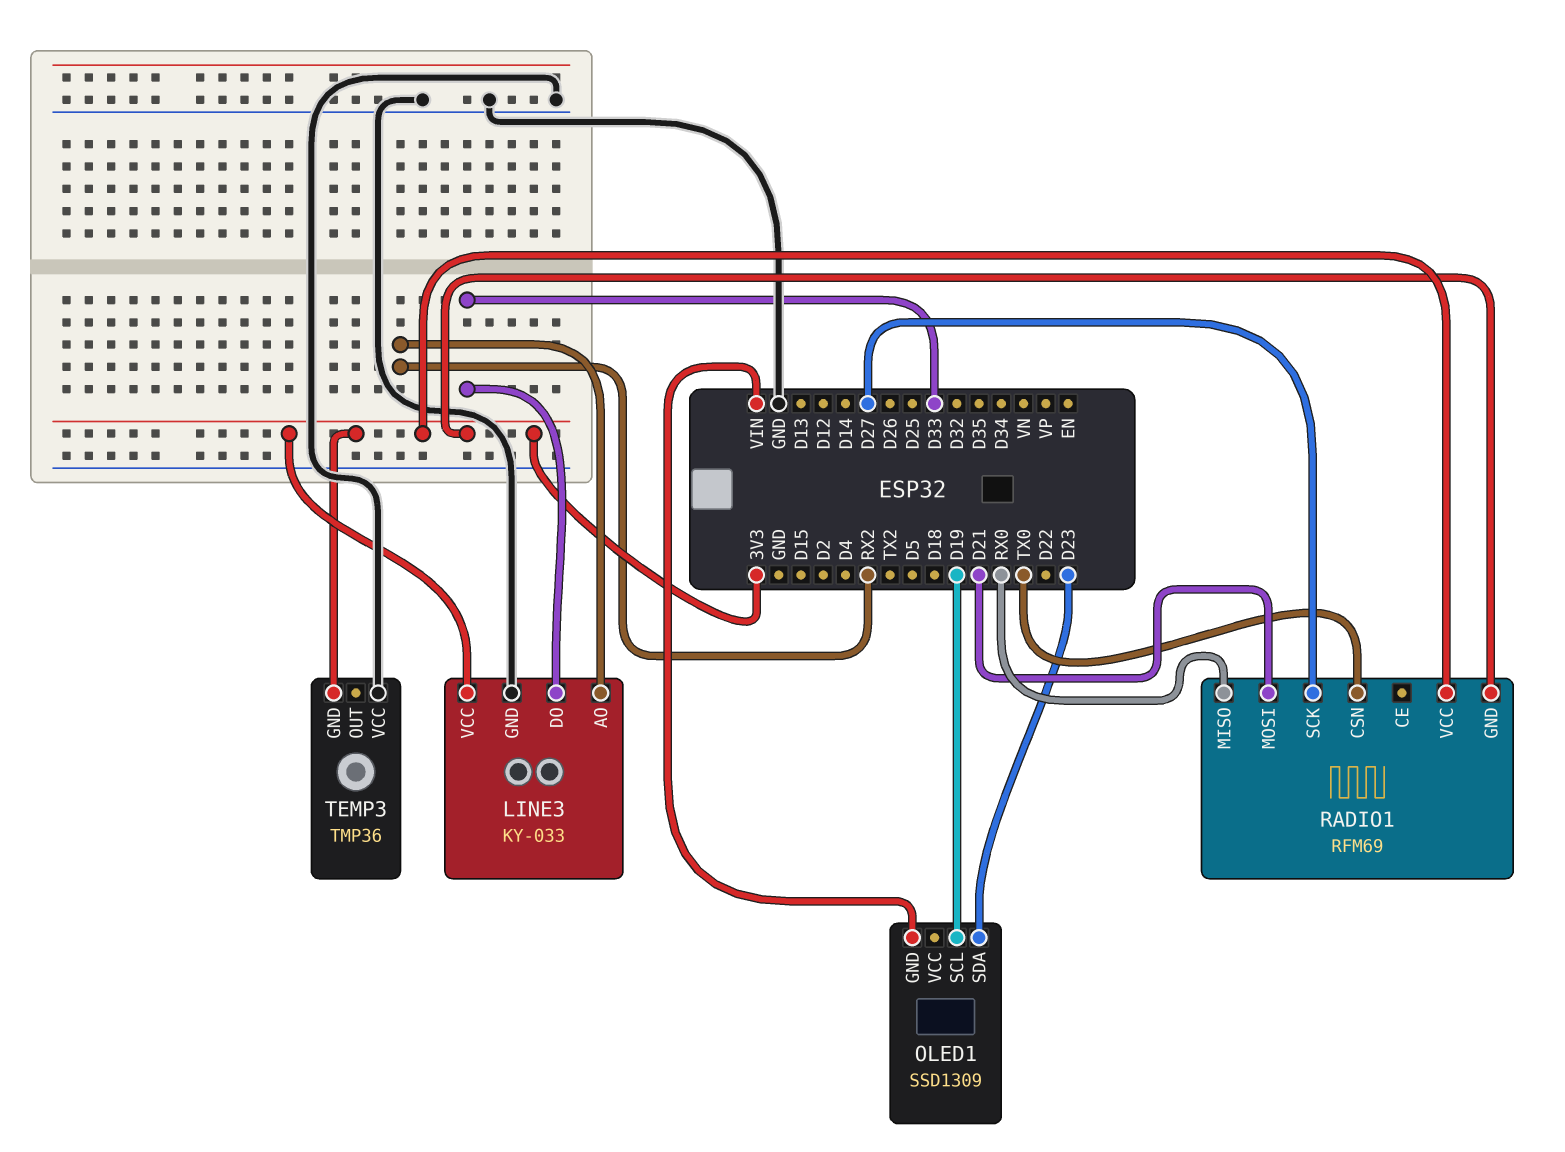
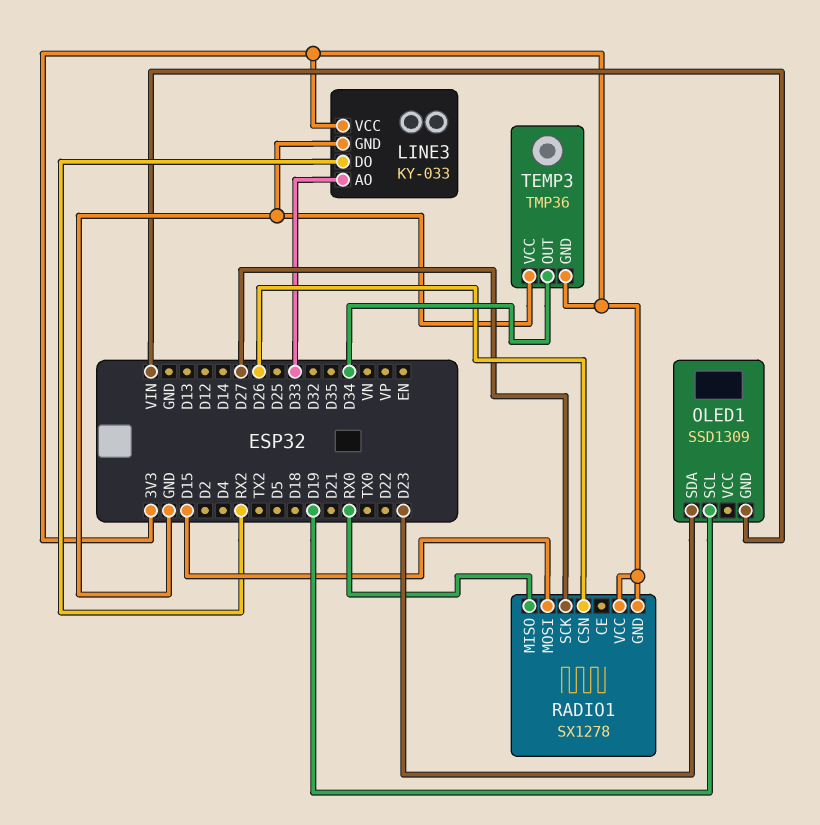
LINE3 pin AO: RX2 -> D33
LINE3 pin DO: D33 -> RX2
RADIO1: RFM69 -> SX1278
RADIO1 pin CSN: TX0 -> D26
RADIO1 pin MOSI: D21 -> D15
TEMP3 pin OUT: none -> D34

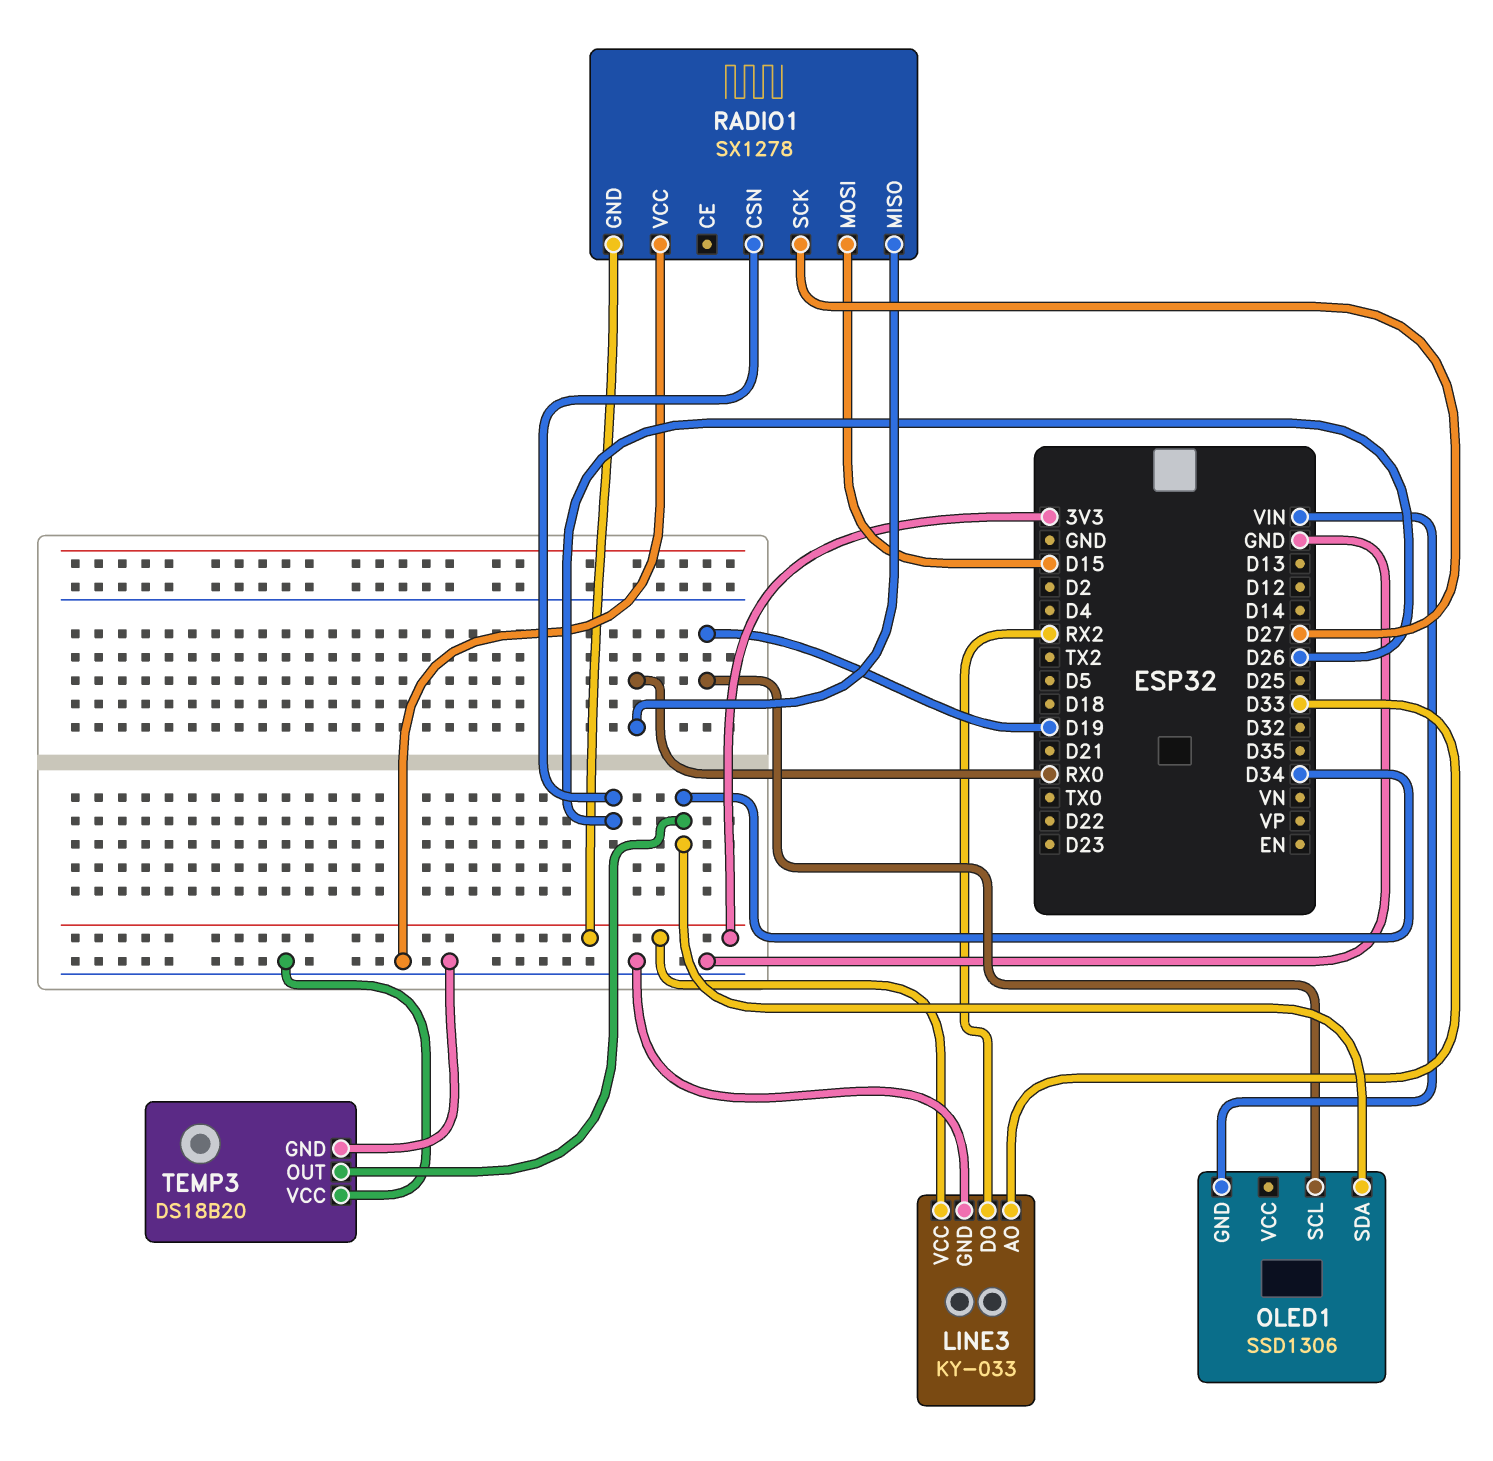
OLED1: SSD1309 -> SSD1306
OLED1 pin SDA: D23 -> D34
RADIO1 pin VCC: 3V3 -> GND
TEMP3: TMP36 -> DS18B20
TEMP3 pin GND: 3V3 -> GND

